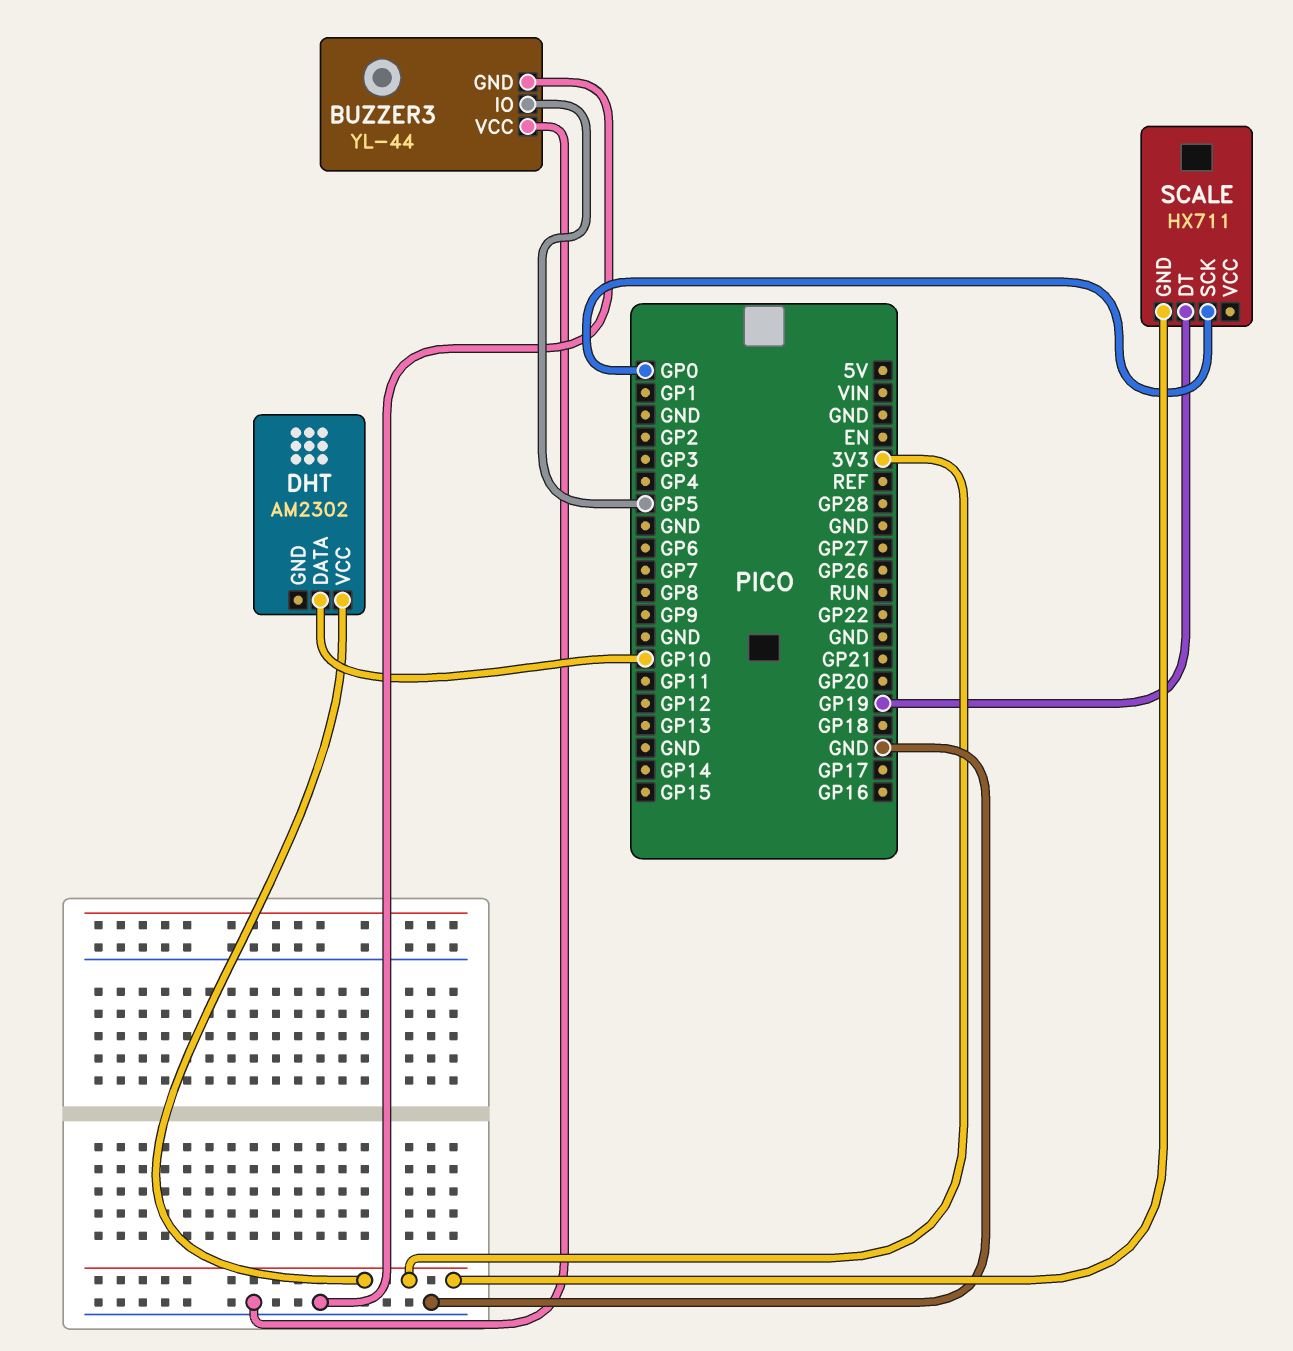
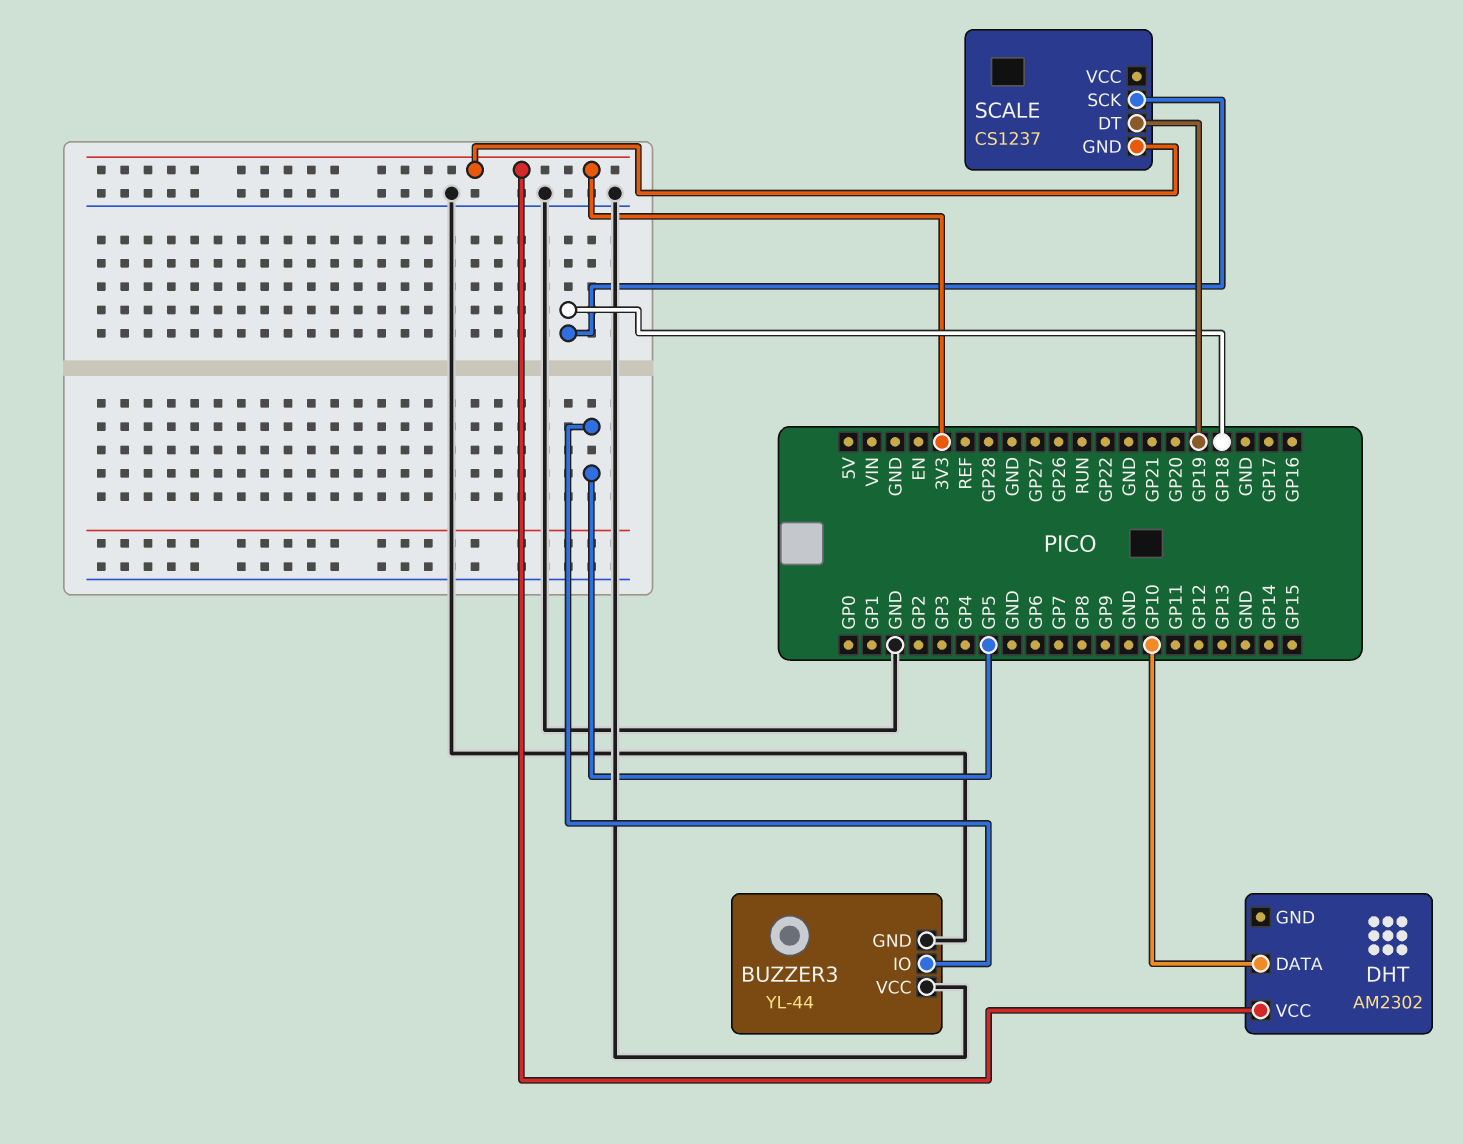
SCALE: HX711 -> CS1237
SCALE pin SCK: GP0 -> GP18

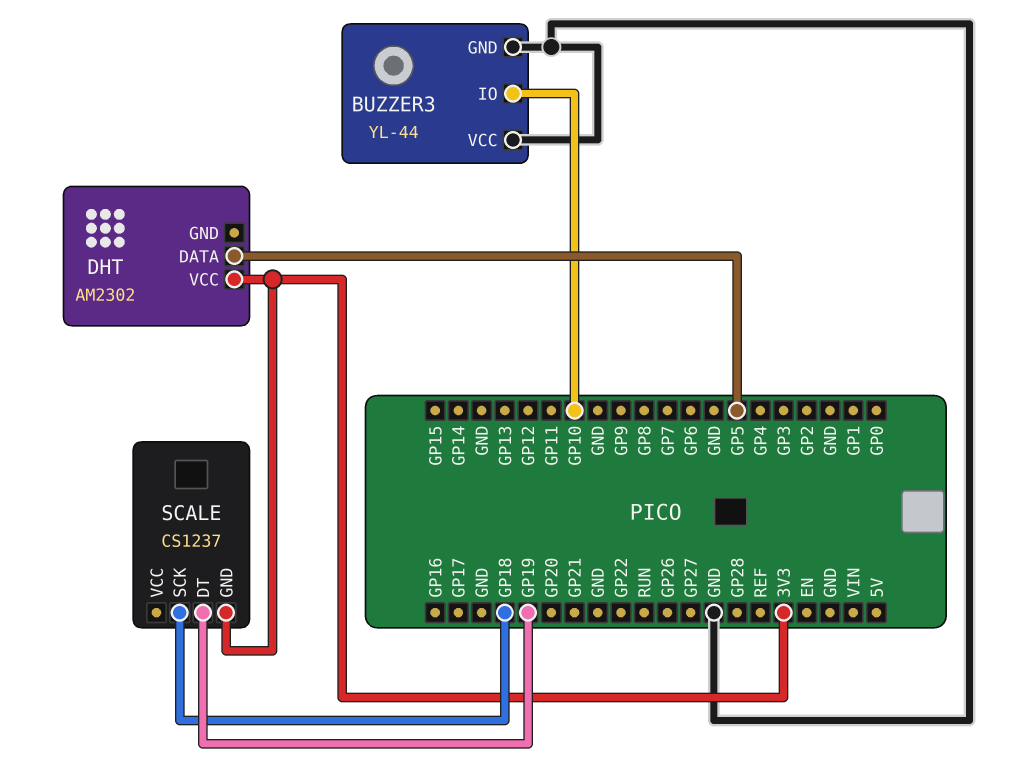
BUZZER3 pin IO: GP5 -> GP10
DHT pin DATA: GP10 -> GP5

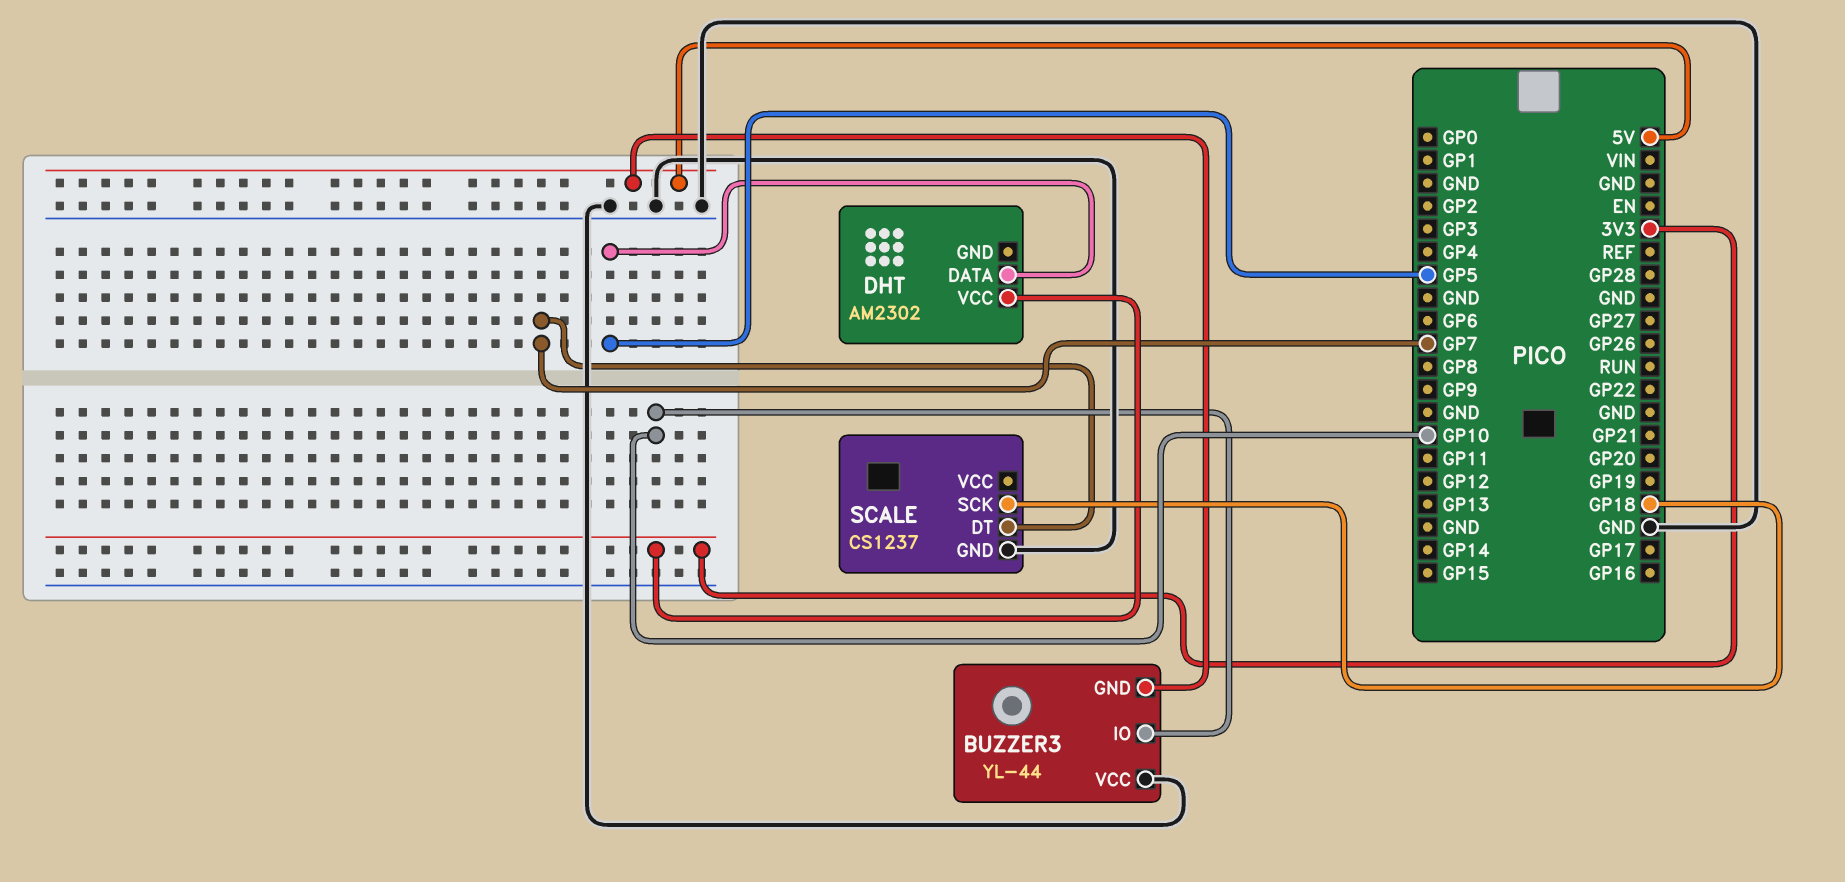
BUZZER3 pin GND: GND -> 5V
SCALE pin DT: GP19 -> GP7
SCALE pin GND: 3V3 -> GND

